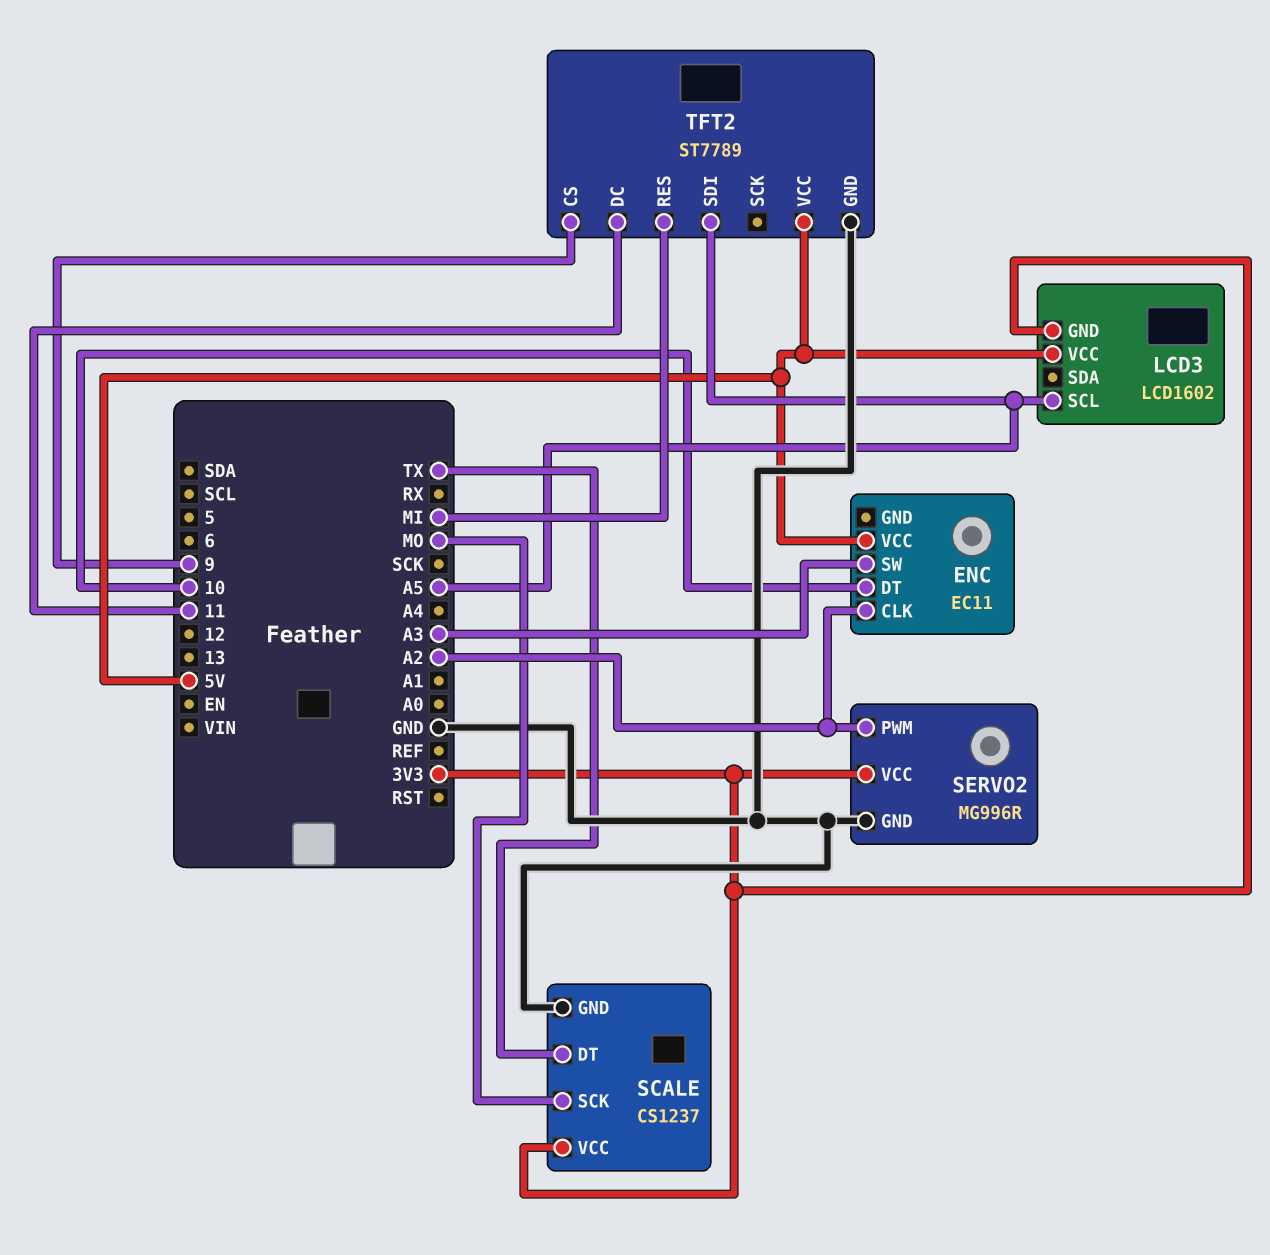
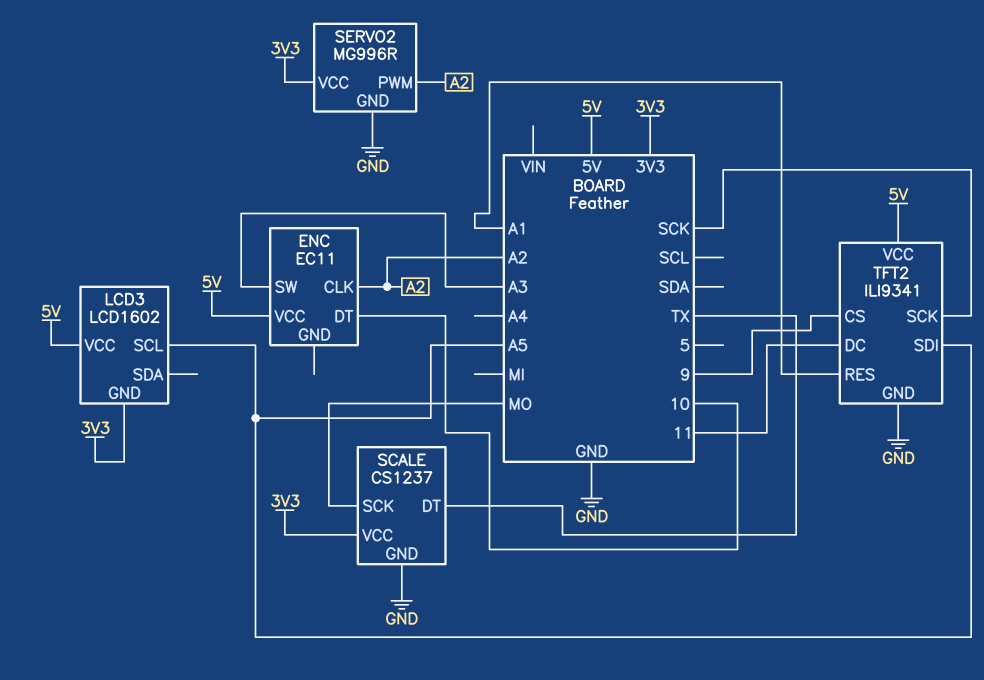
TFT2: ST7789 -> ILI9341
TFT2 pin RES: MI -> A1
TFT2 pin SCK: none -> SCK

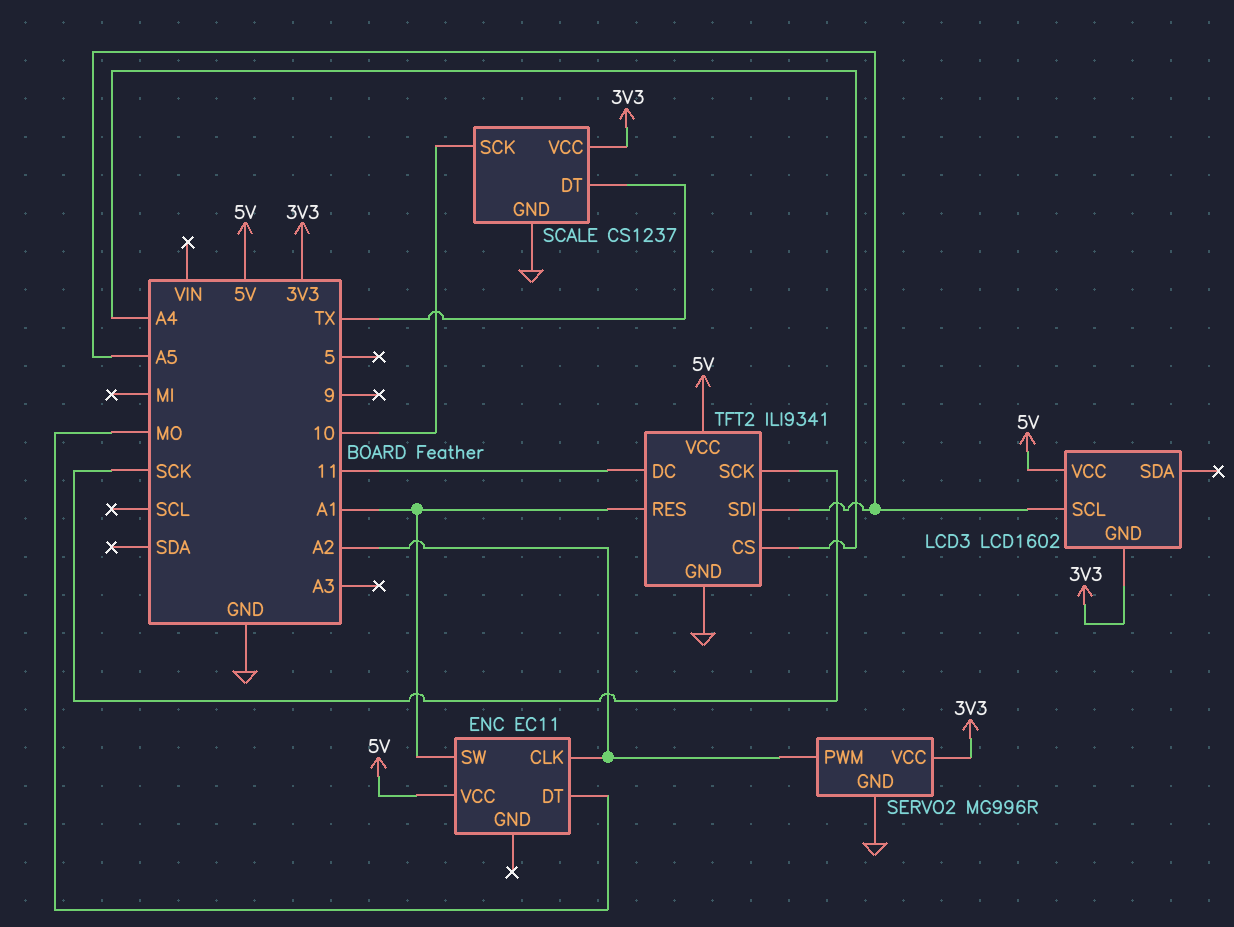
ENC pin DT: 10 -> MO
ENC pin SW: A3 -> A1
SCALE pin SCK: MO -> 10
TFT2 pin CS: 9 -> A4

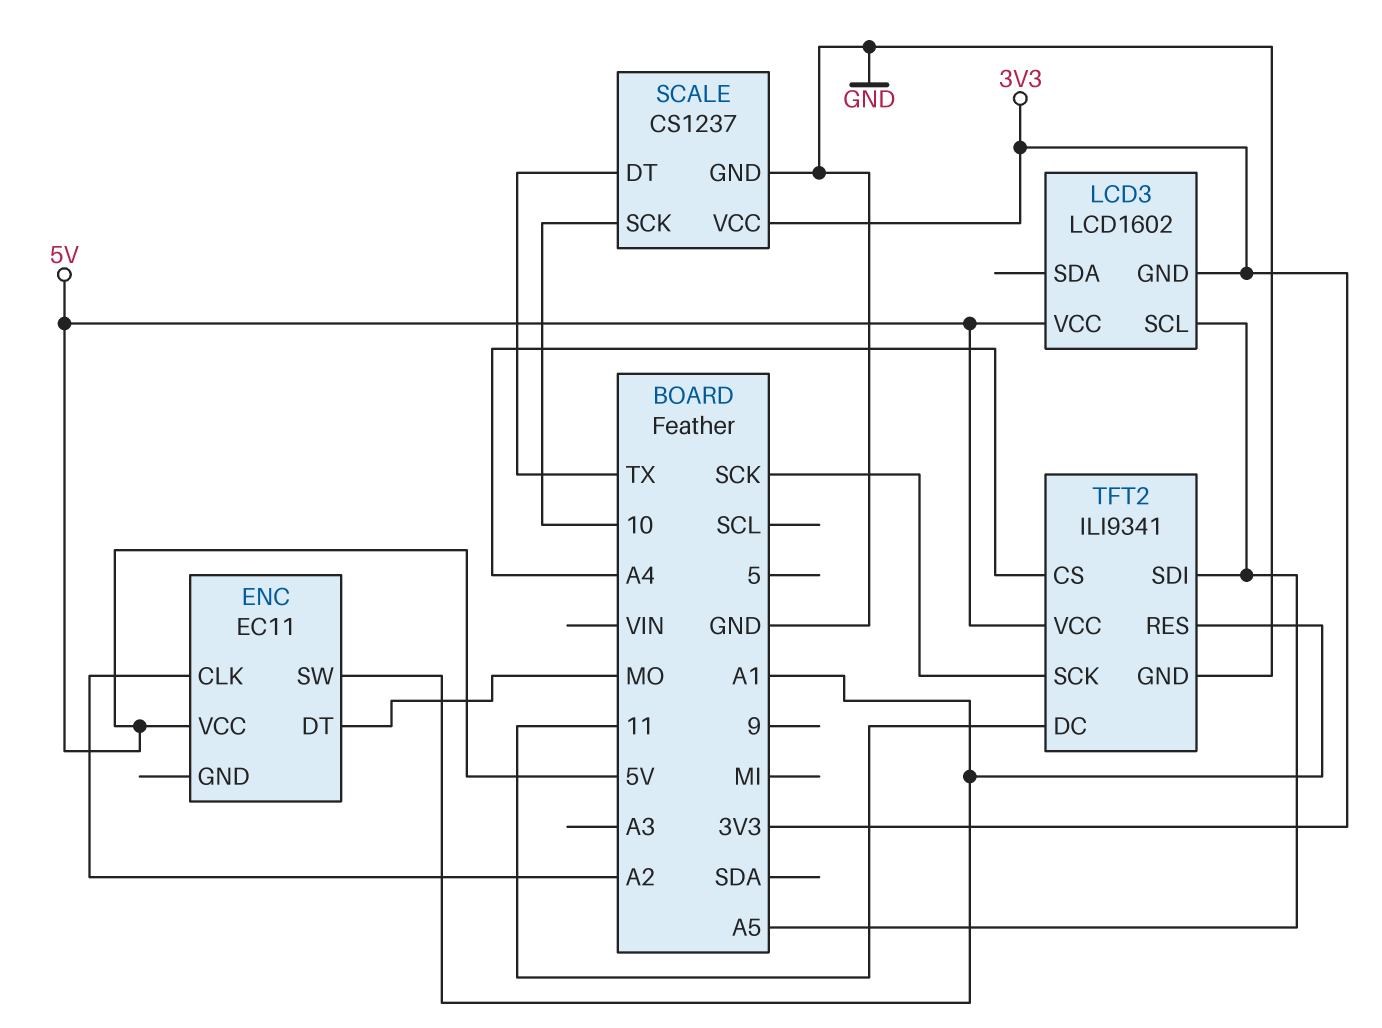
SERVO2: MG996R -> none
SERVO2 pin GND: GND -> none
SERVO2 pin PWM: A2 -> none
SERVO2 pin VCC: 3V3 -> none

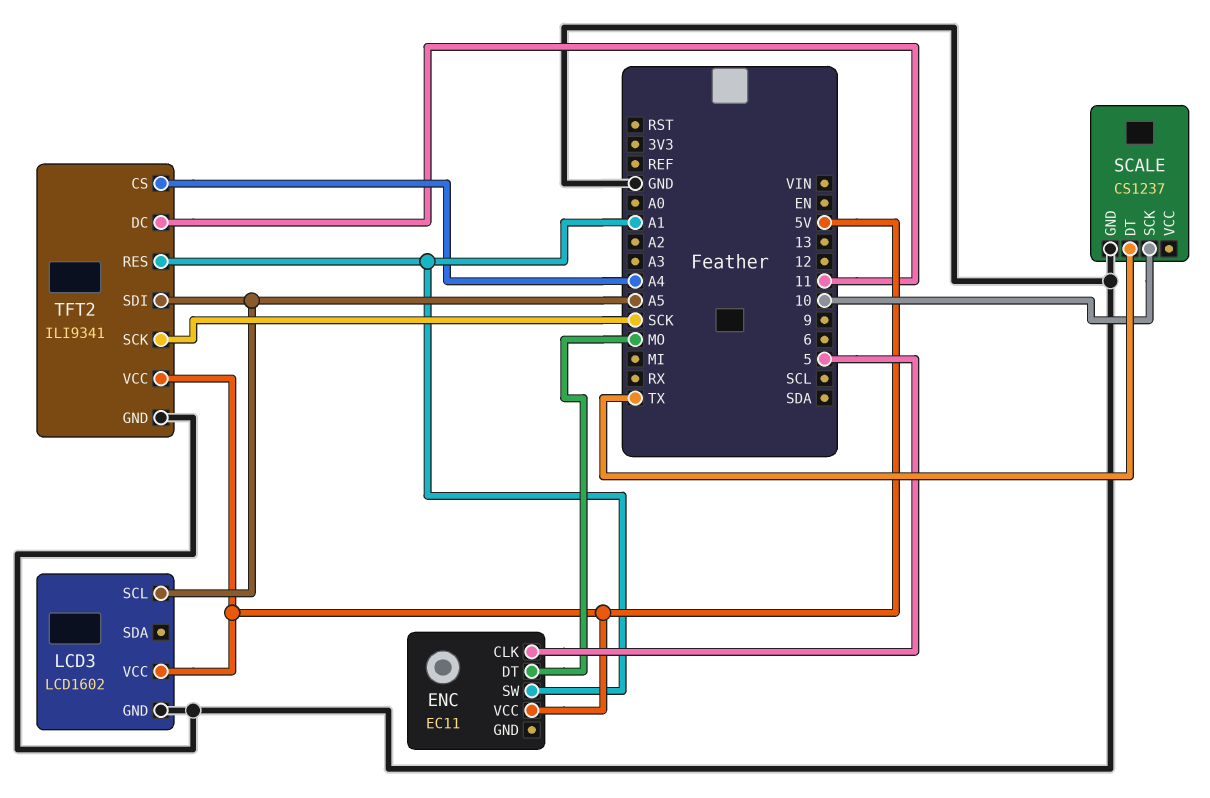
ENC pin CLK: A2 -> 5
LCD3 pin GND: 3V3 -> GND
SCALE pin VCC: 3V3 -> none

